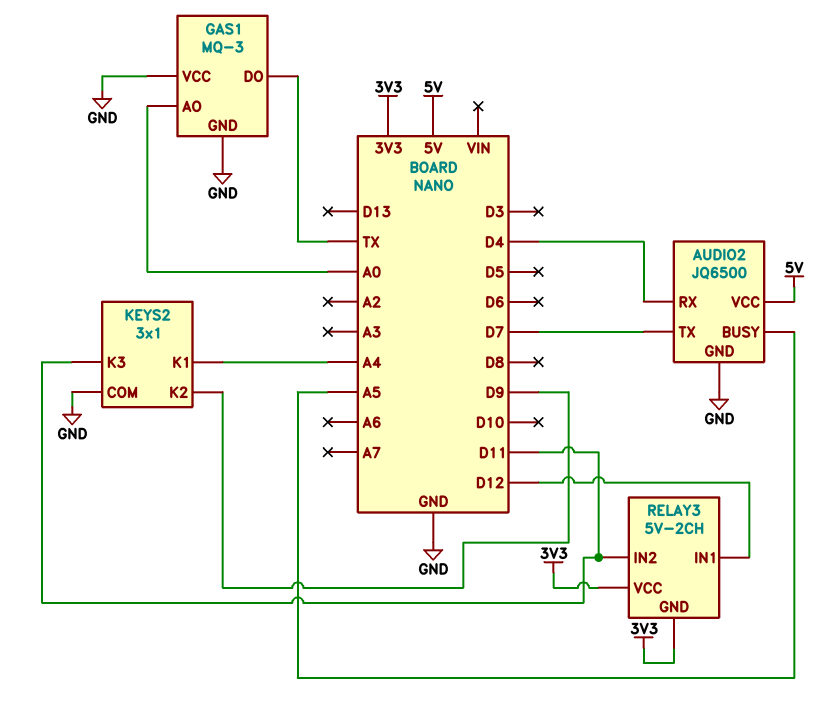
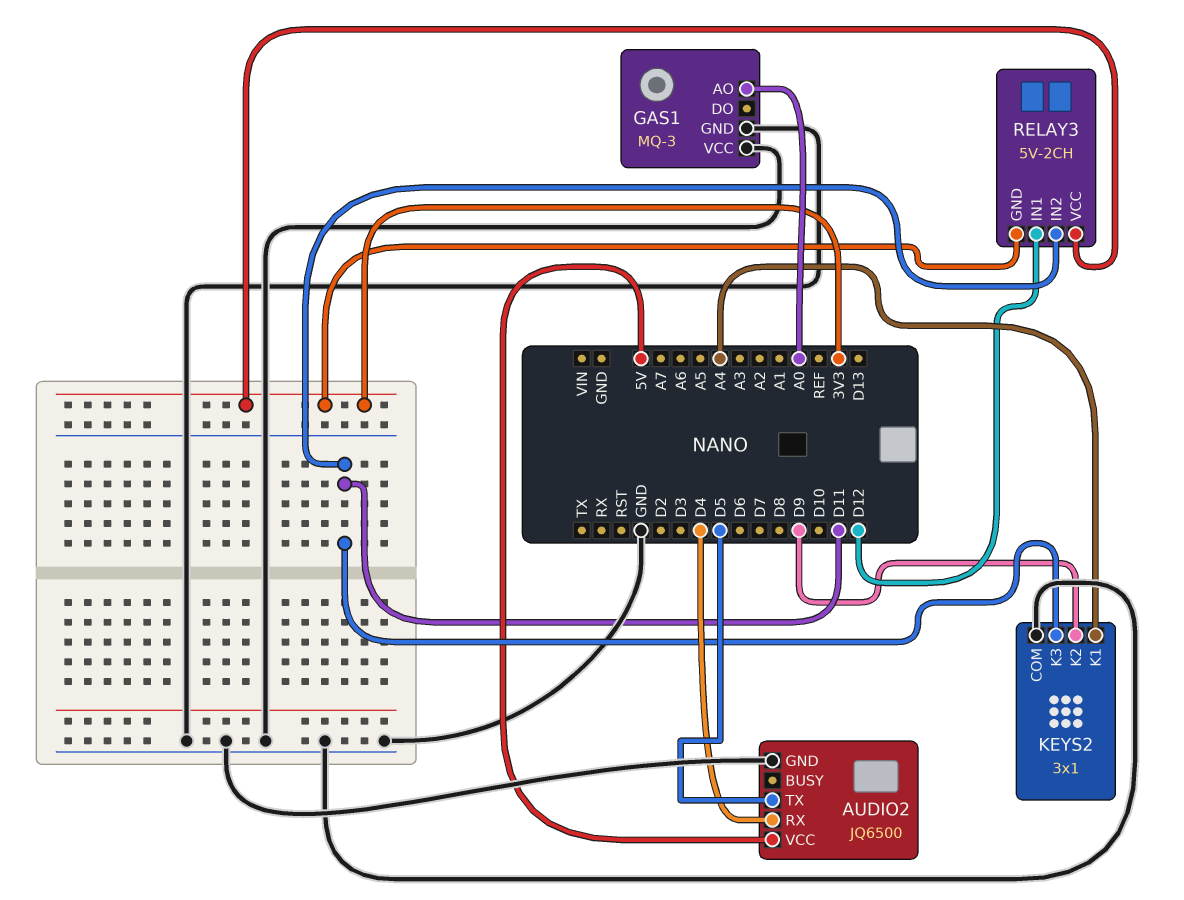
AUDIO2 pin BUSY: A5 -> none
AUDIO2 pin TX: D7 -> D5
GAS1 pin DO: TX -> none

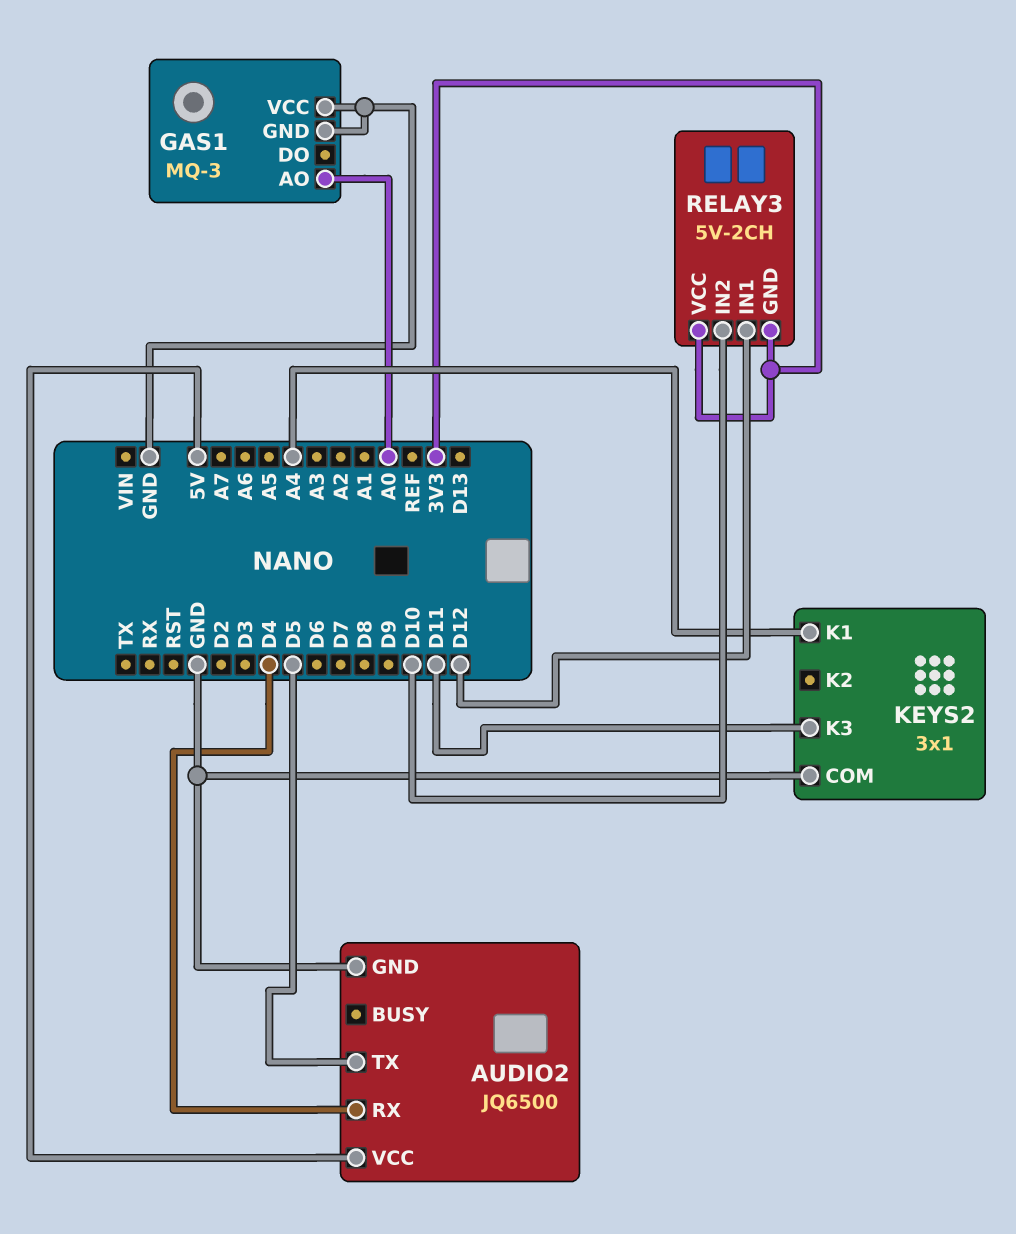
KEYS2 pin K2: D9 -> none
RELAY3 pin IN2: D11 -> D10

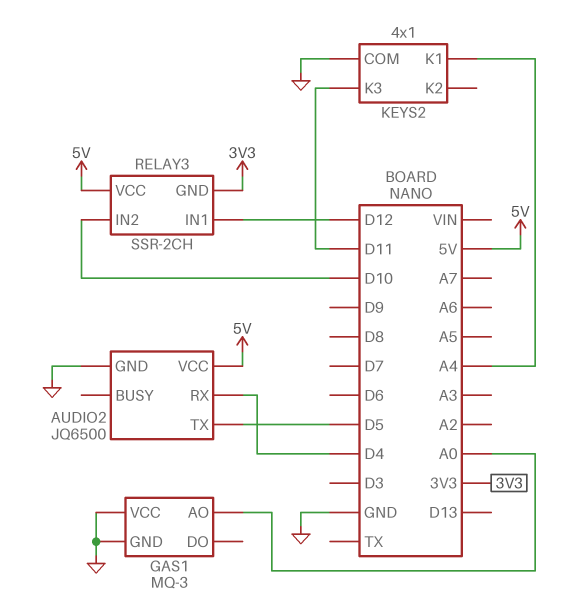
KEYS2: 3x1 -> 4x1
RELAY3: 5V-2CH -> SSR-2CH
RELAY3 pin VCC: 3V3 -> 5V

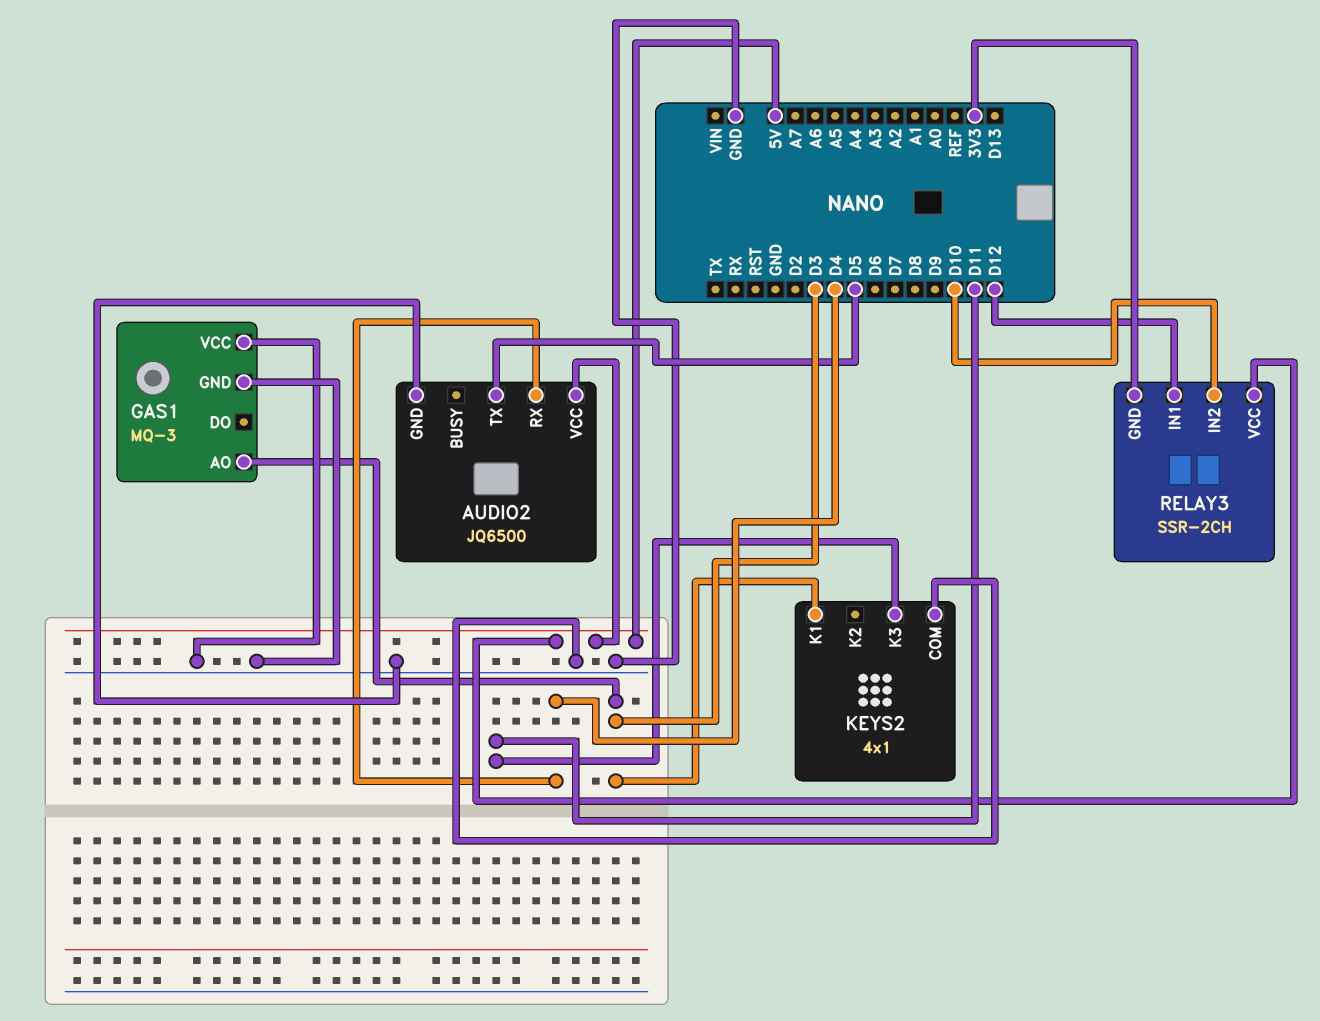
GAS1 pin AO: A0 -> D3
KEYS2 pin K1: A4 -> D3

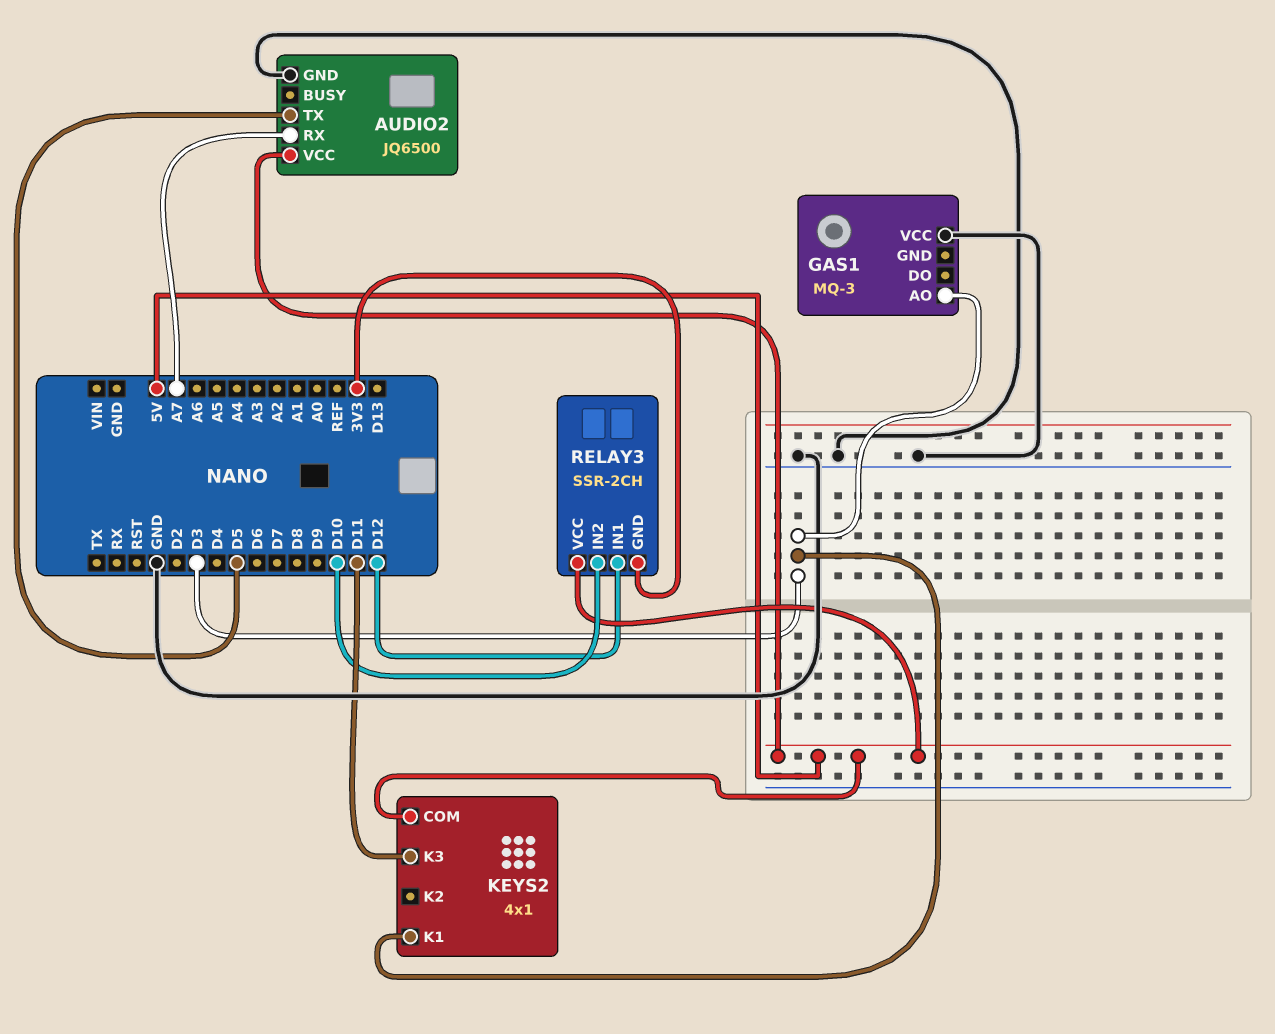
AUDIO2 pin RX: D4 -> A7
GAS1 pin GND: GND -> none
KEYS2 pin COM: GND -> 5V

